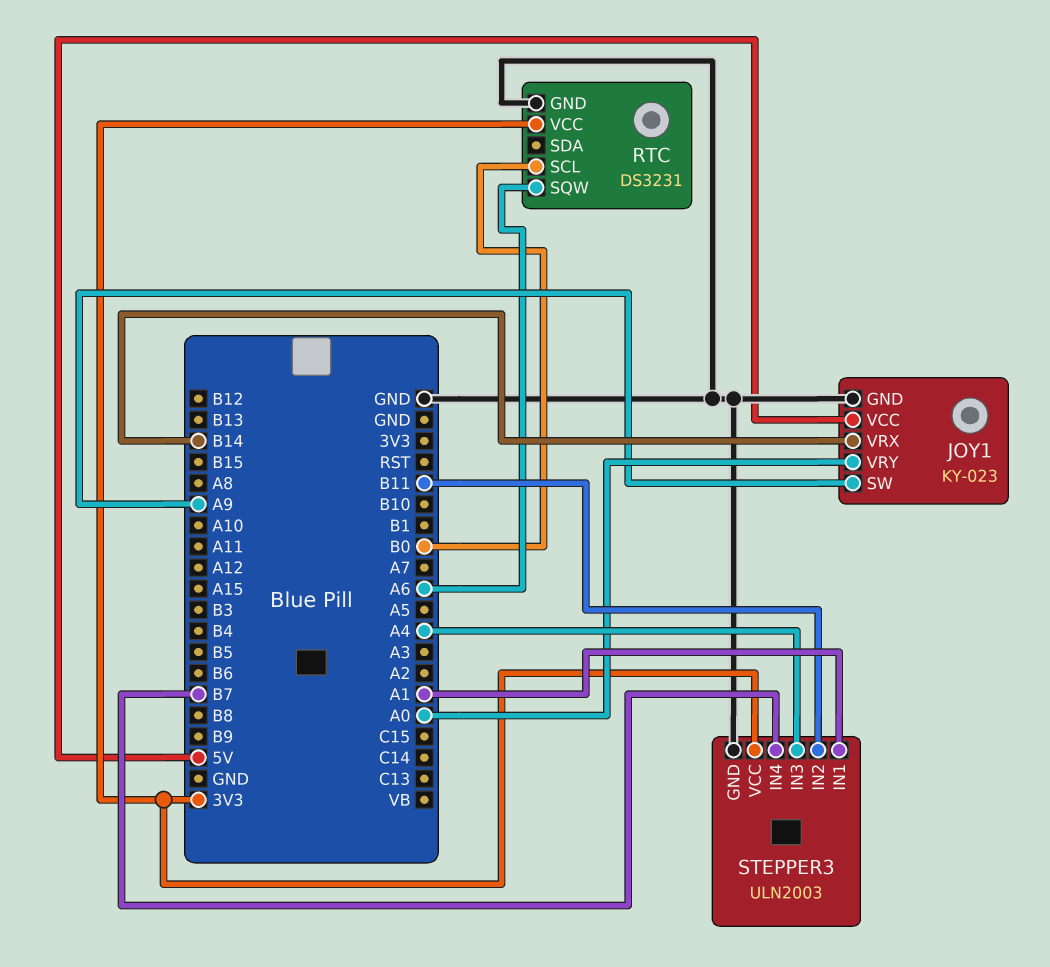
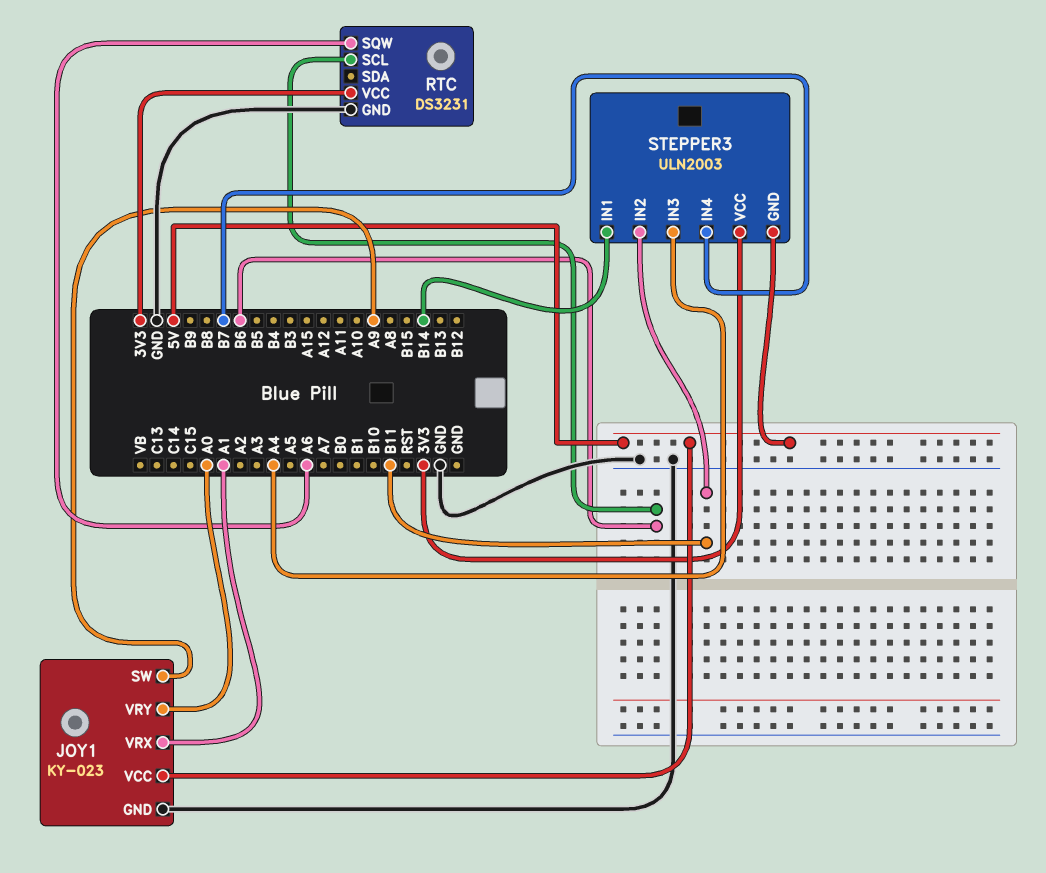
JOY1 pin VRX: B14 -> A1
RTC pin SCL: B0 -> B6
STEPPER3 pin GND: GND -> 5V
STEPPER3 pin IN1: A1 -> B14

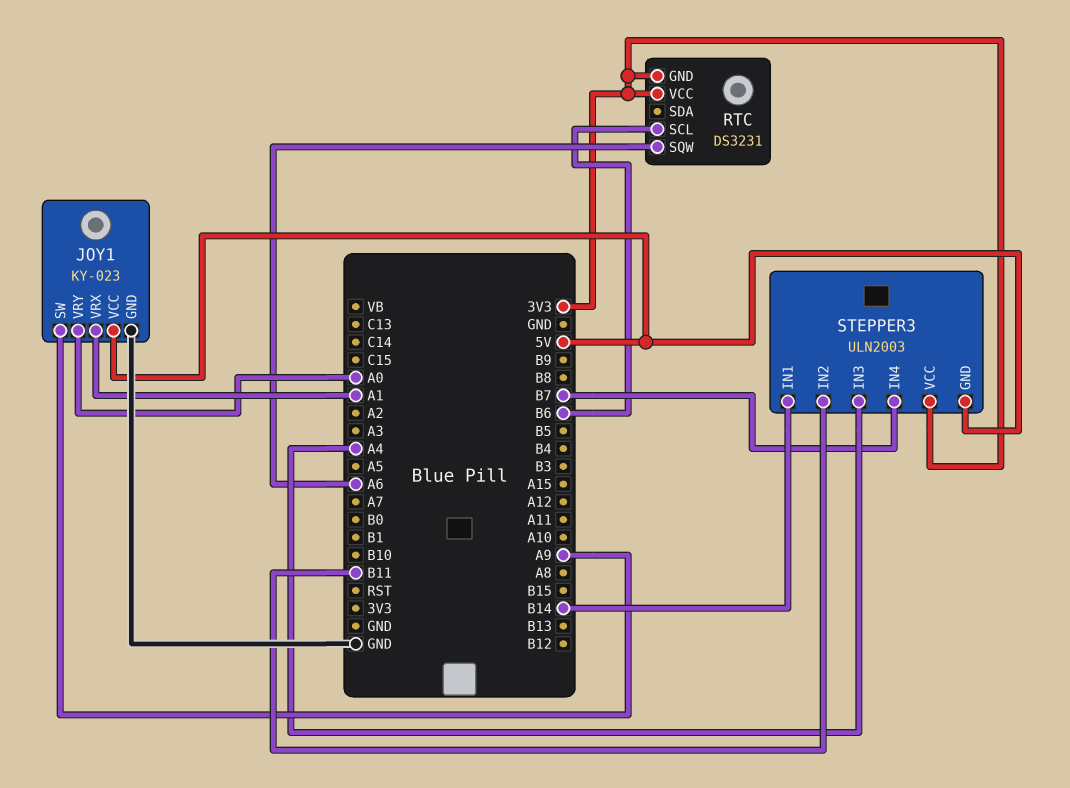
RTC pin GND: GND -> 3V3

